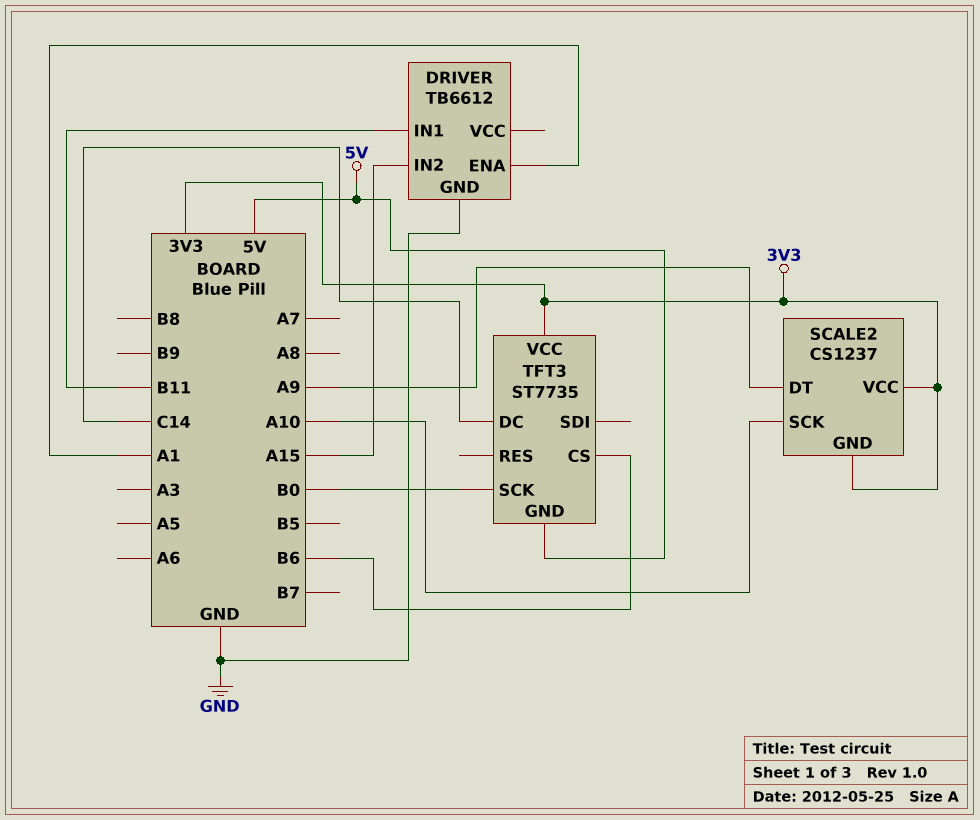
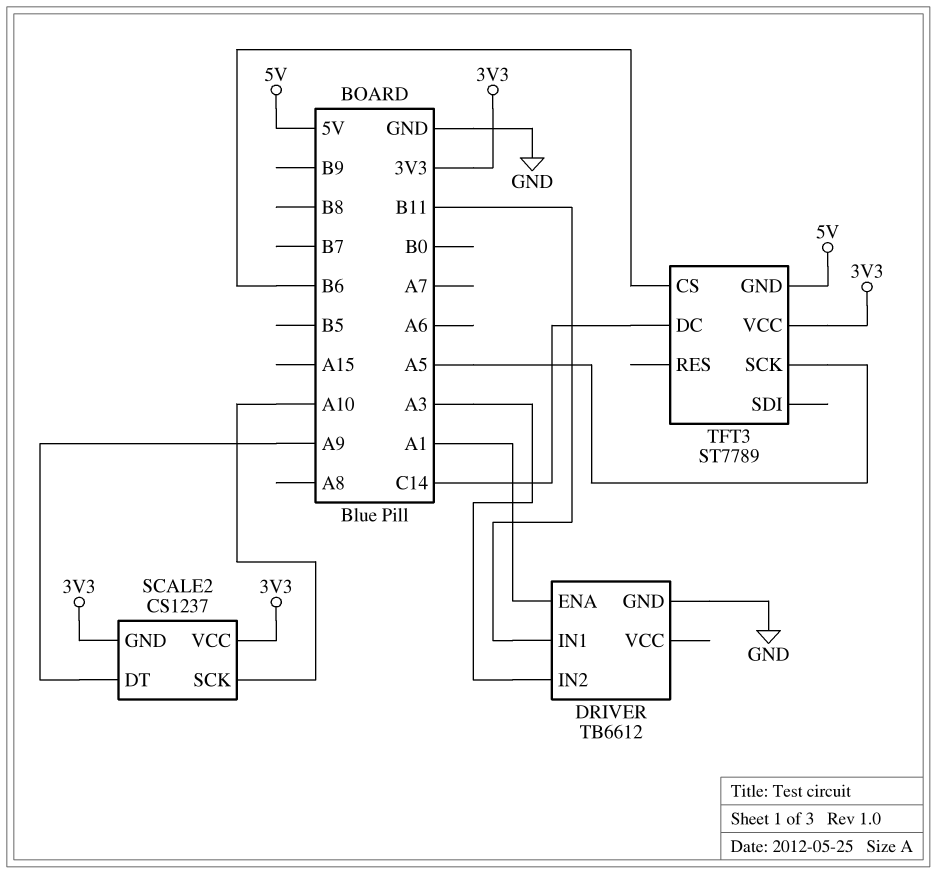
DRIVER pin IN2: A15 -> A3
TFT3: ST7735 -> ST7789
TFT3 pin SCK: B0 -> A5

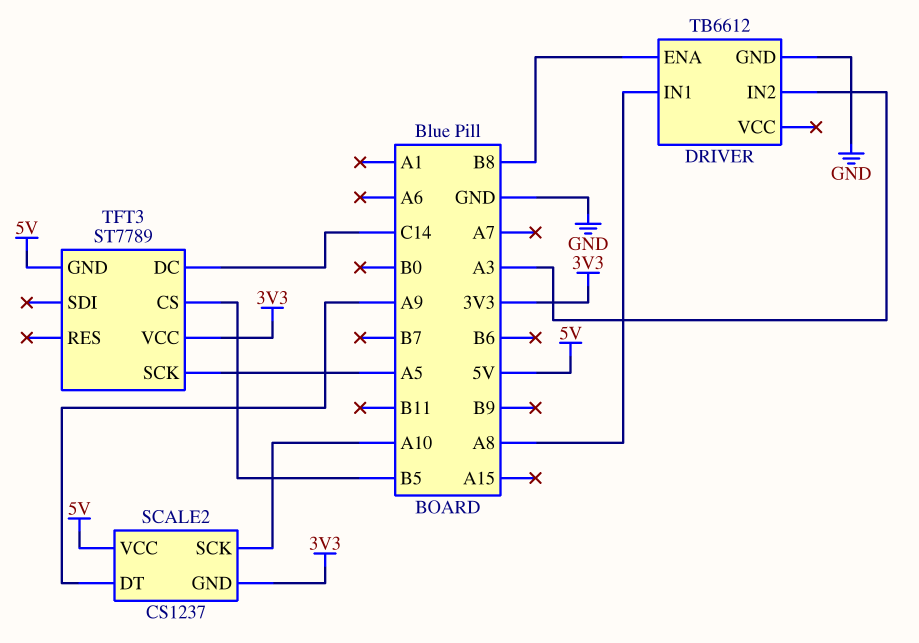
DRIVER pin ENA: A1 -> B8
DRIVER pin IN1: B11 -> A8
SCALE2 pin VCC: 3V3 -> 5V
TFT3 pin CS: B6 -> B5

